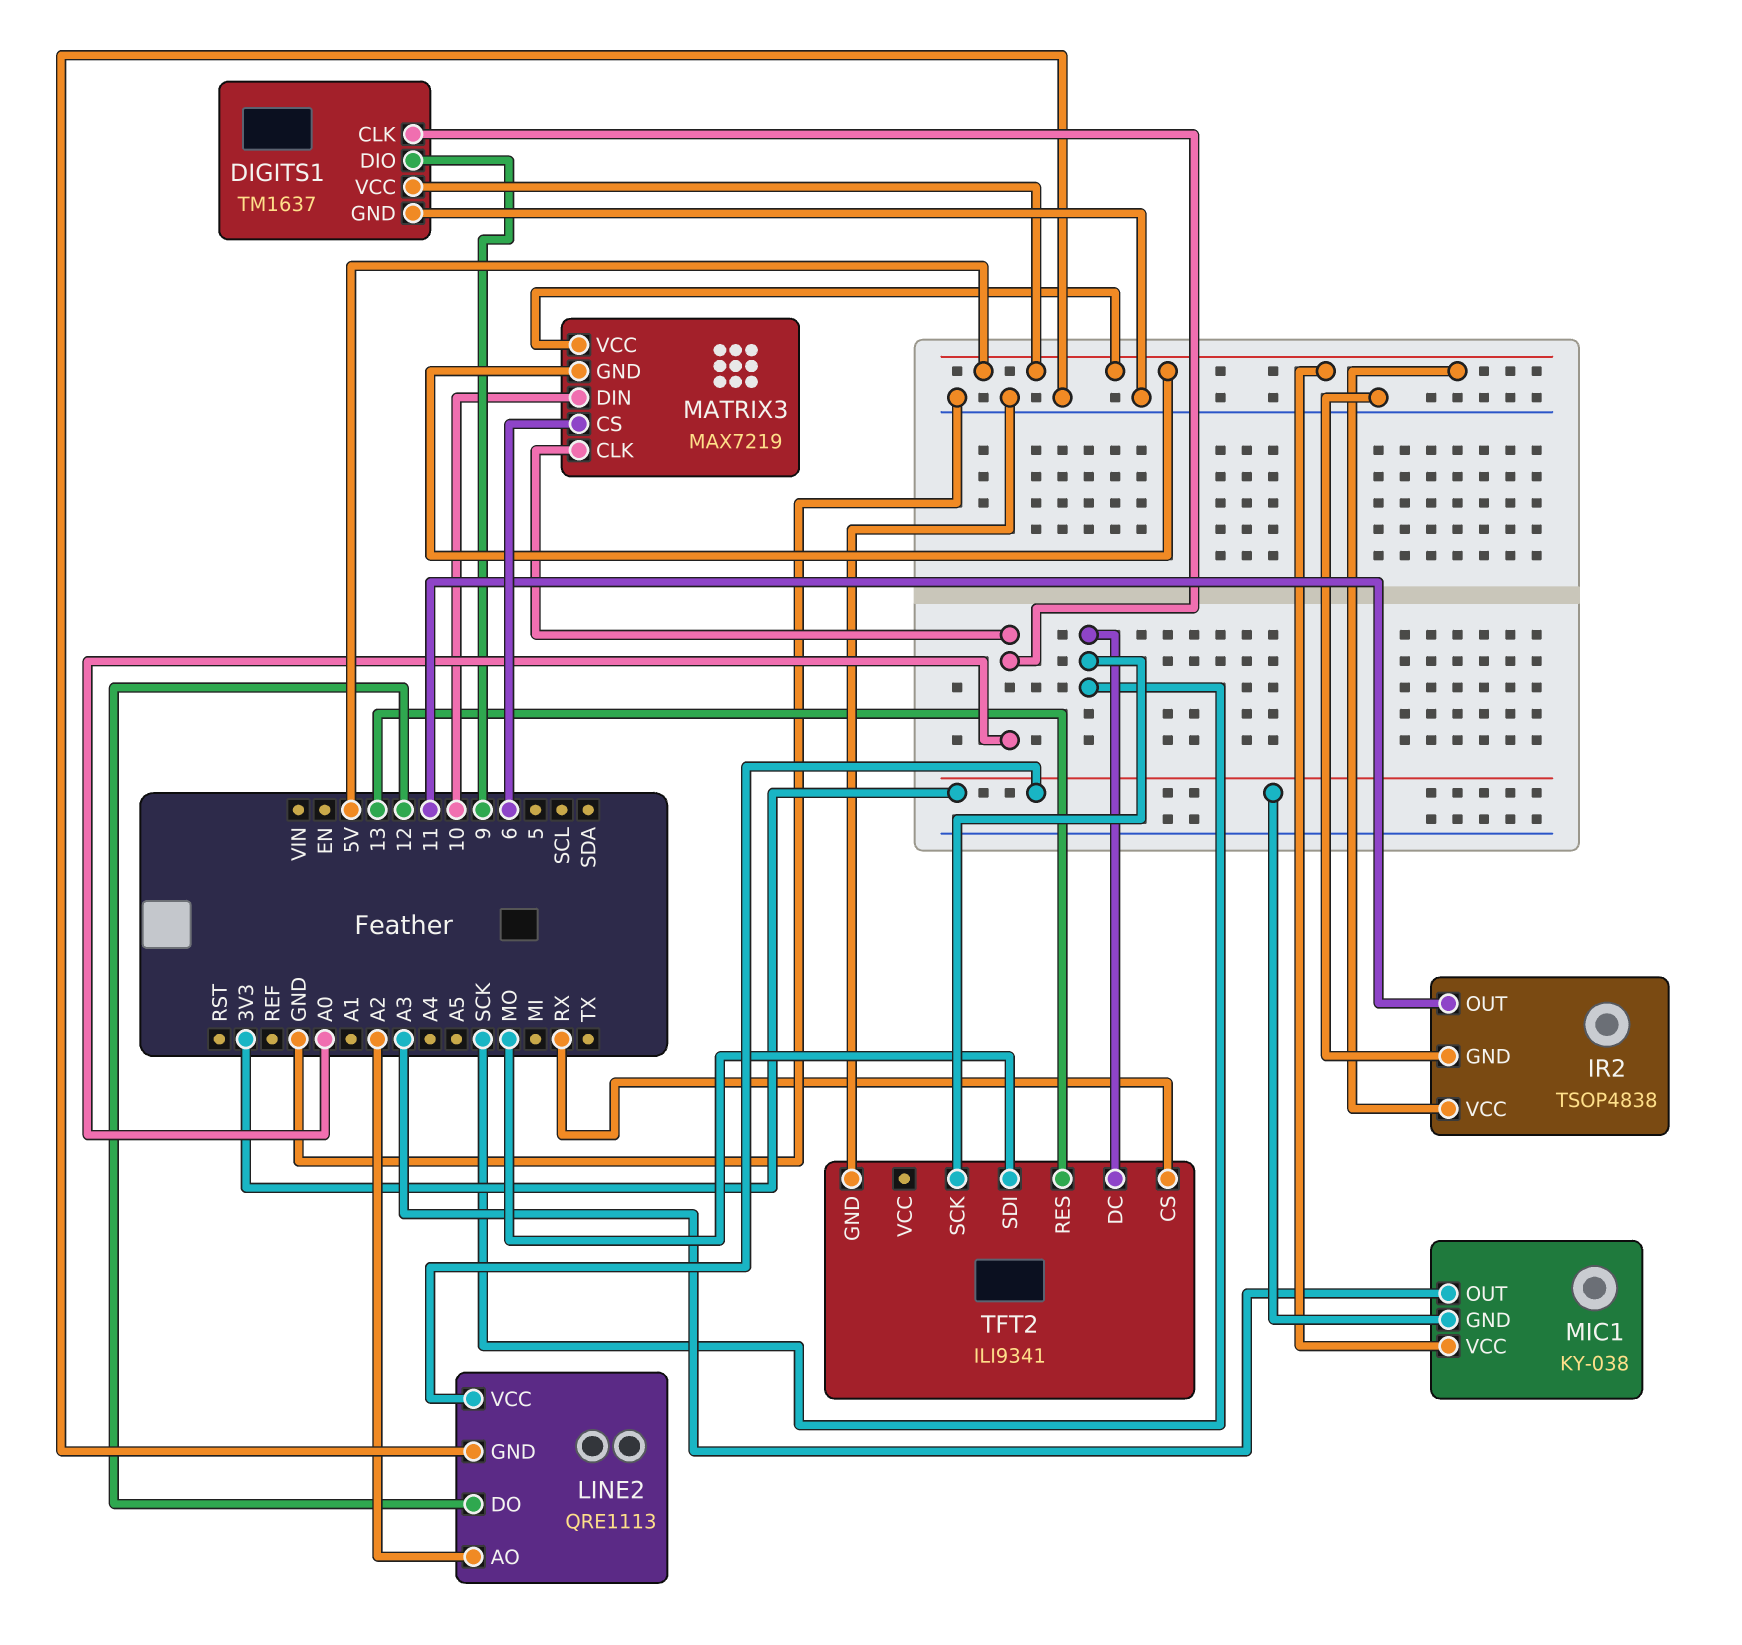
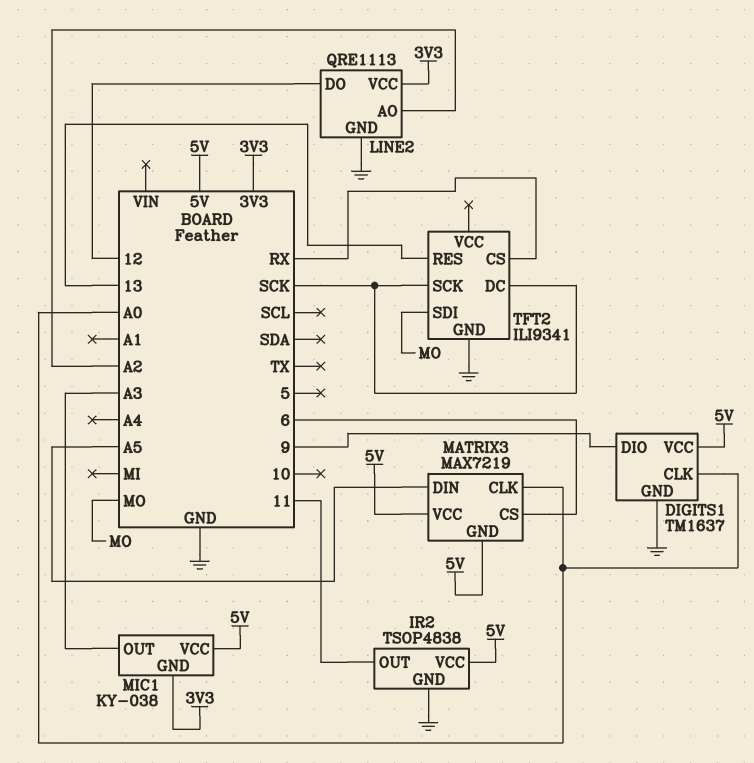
MATRIX3 pin DIN: 10 -> A5

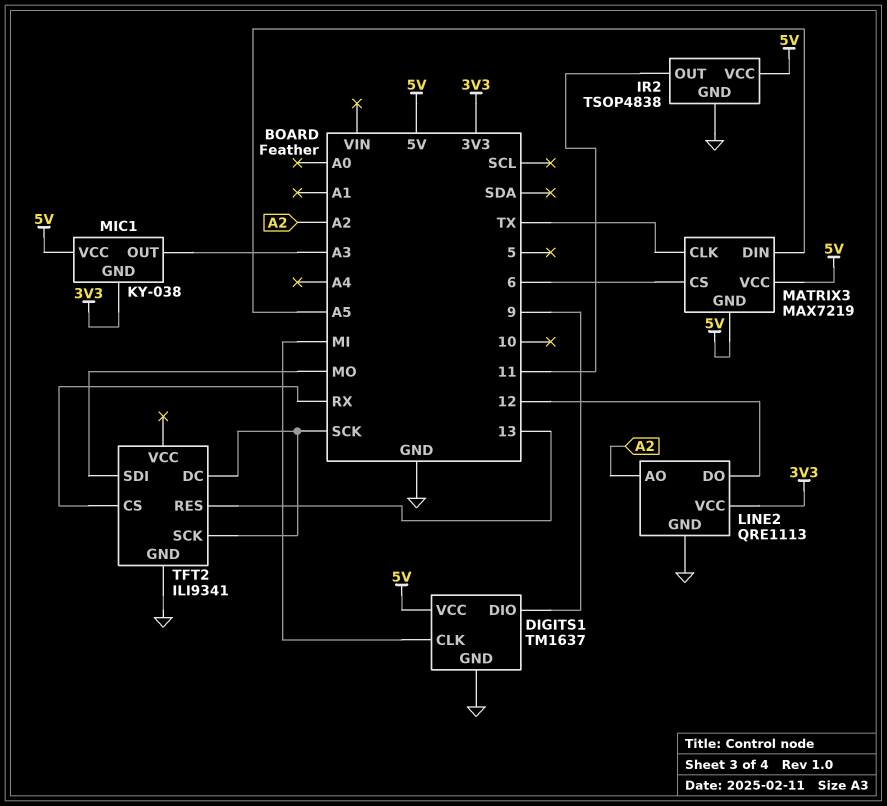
DIGITS1 pin CLK: A0 -> MI
MATRIX3 pin CLK: A0 -> TX

